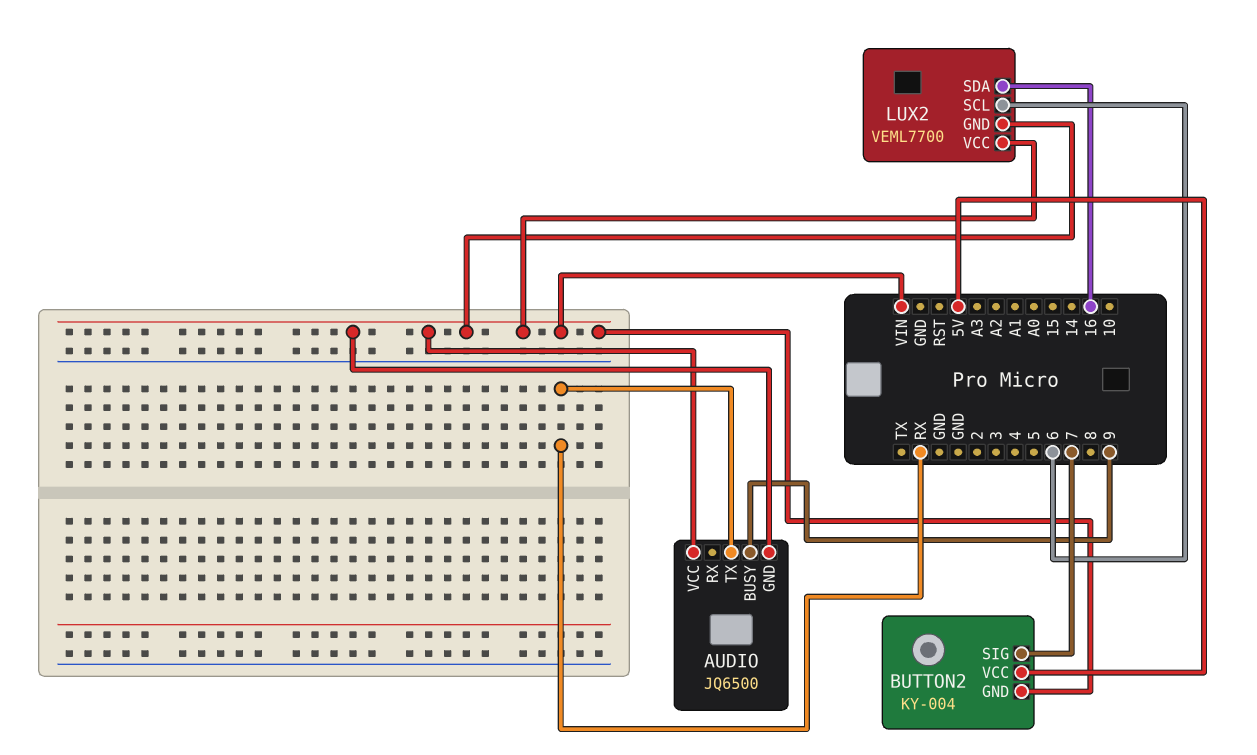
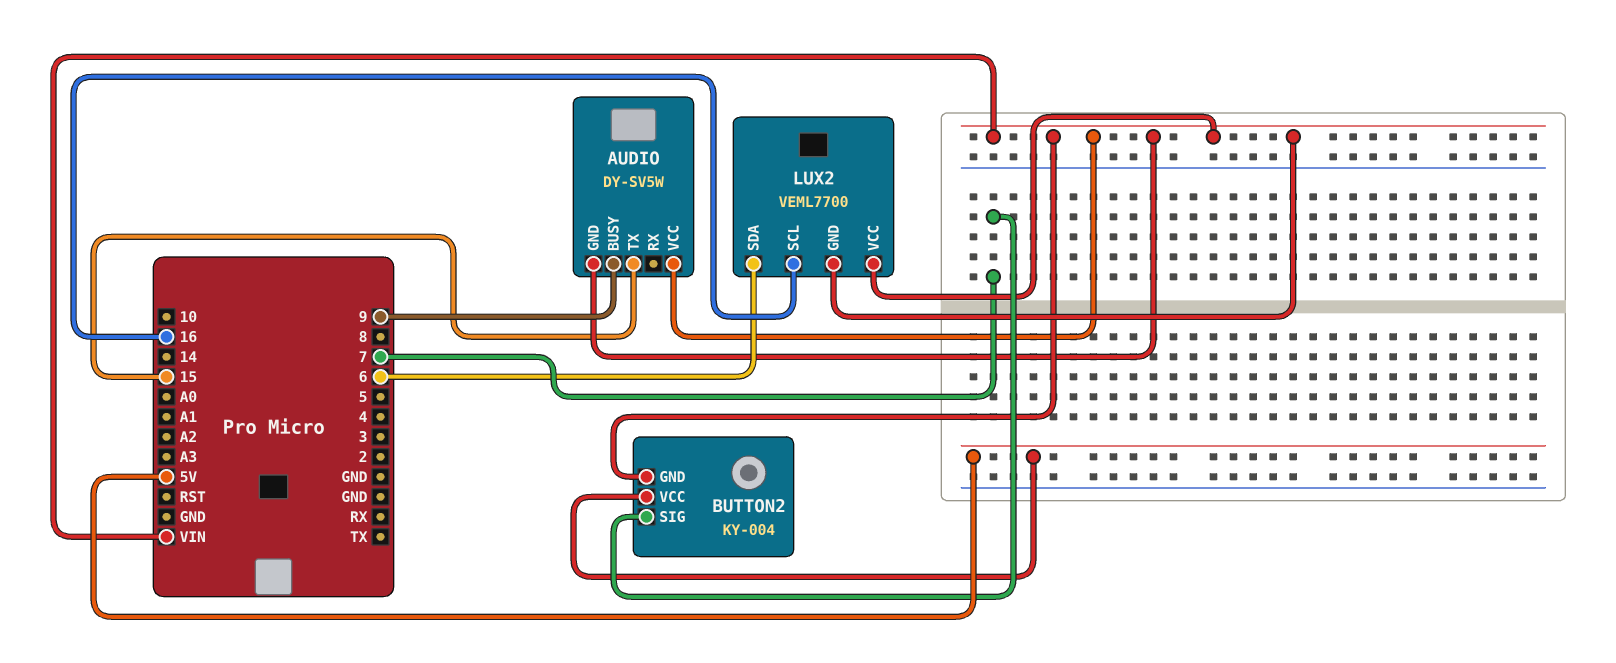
AUDIO: JQ6500 -> DY-SV5W
AUDIO pin TX: RX -> 15
LUX2 pin SCL: 6 -> 16
LUX2 pin SDA: 16 -> 6

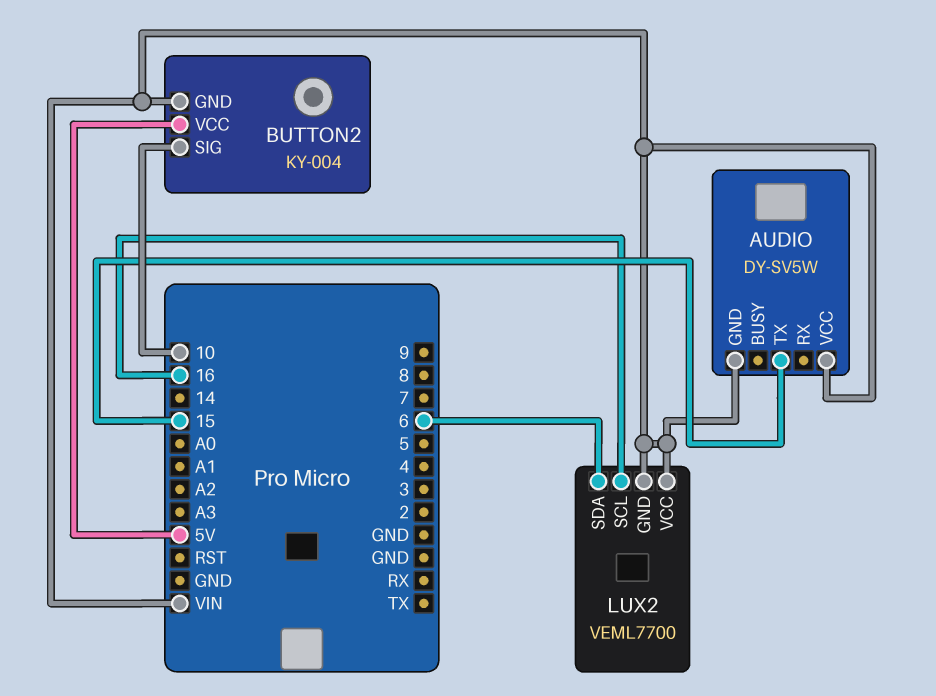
AUDIO pin BUSY: 9 -> none
BUTTON2 pin SIG: 7 -> 10

